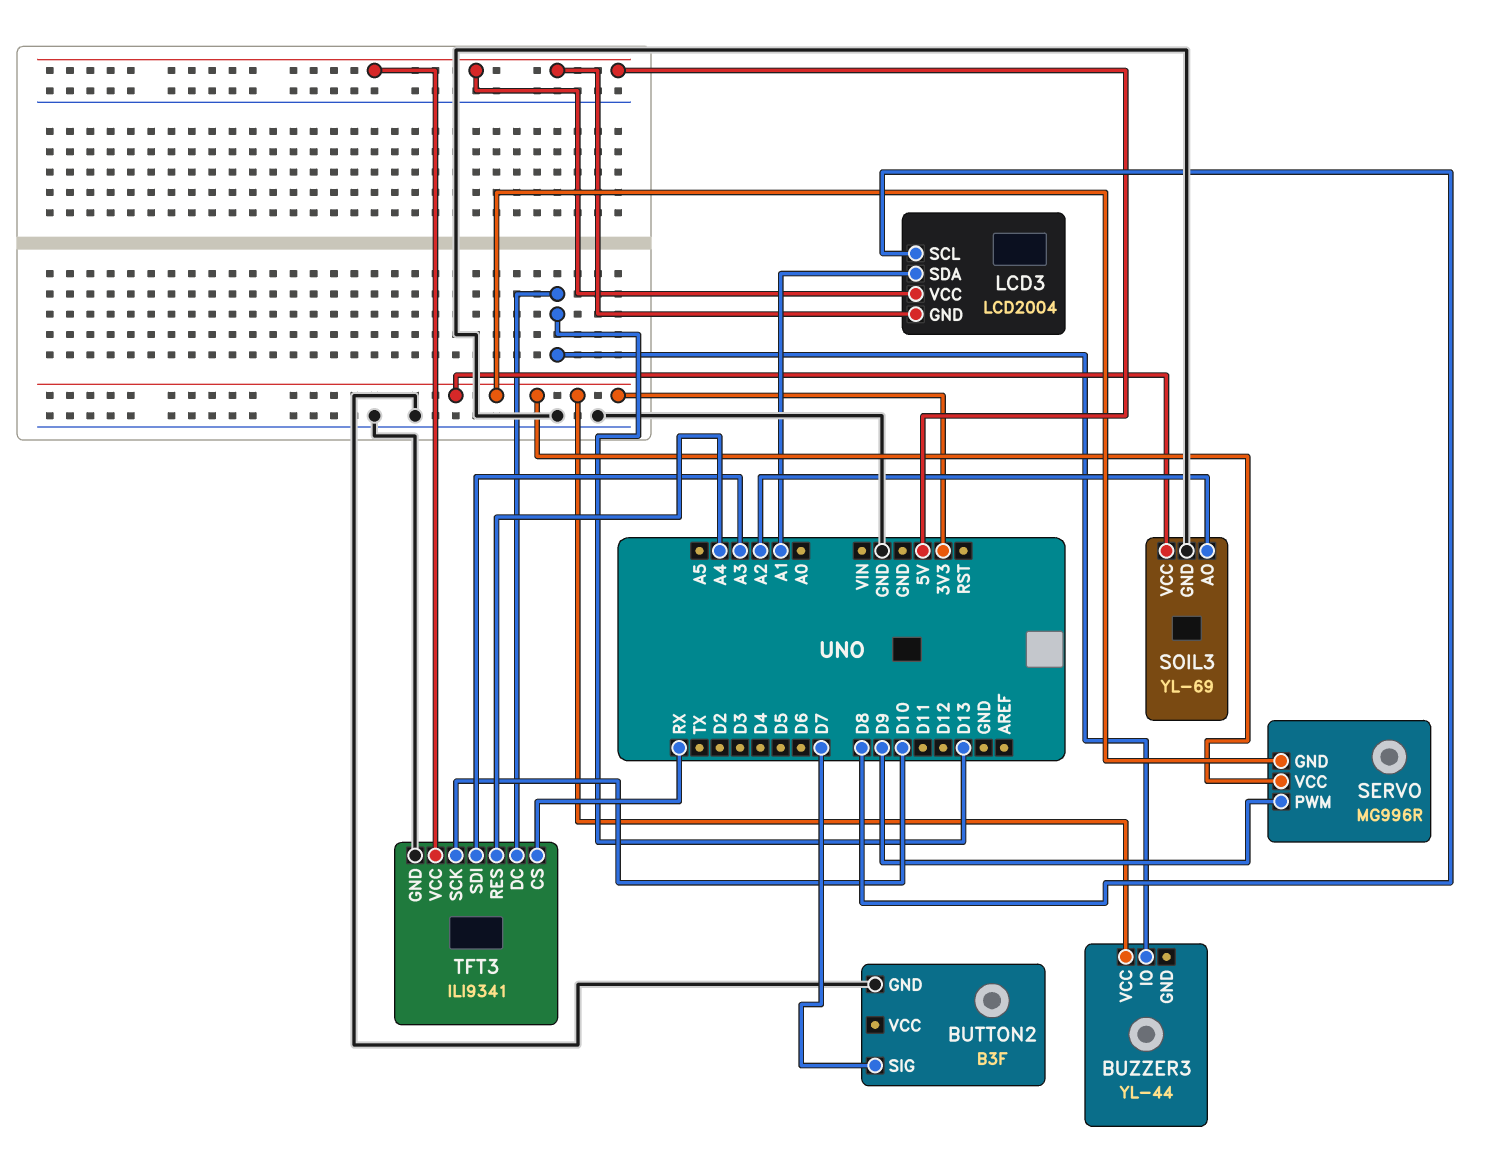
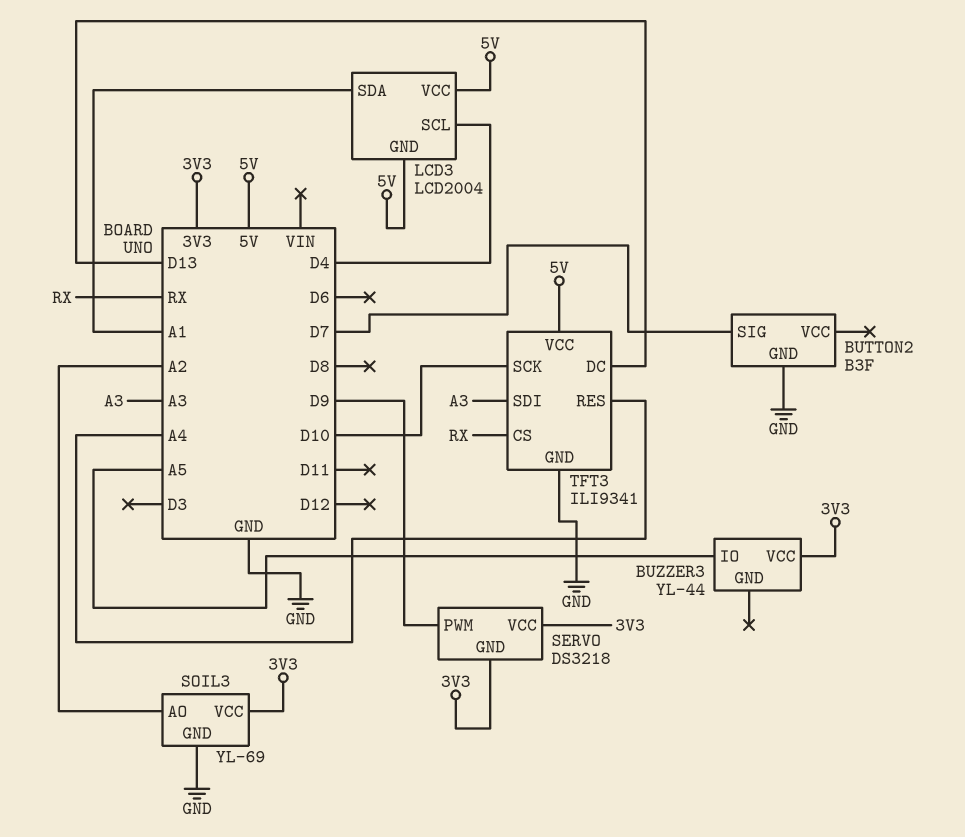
BUZZER3 pin IO: D13 -> A5
LCD3 pin SCL: D8 -> D4
SERVO: MG996R -> DS3218

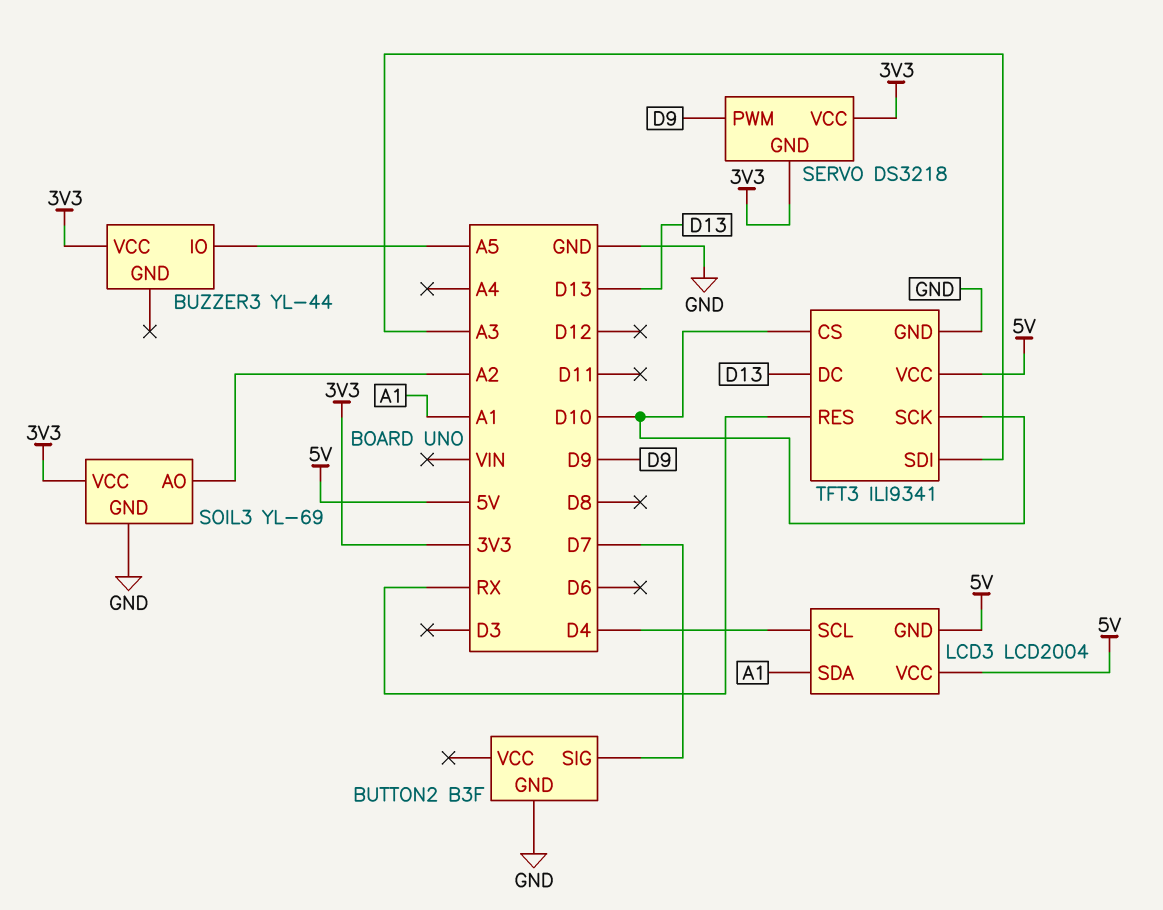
TFT3 pin CS: RX -> D10
TFT3 pin RES: A4 -> RX

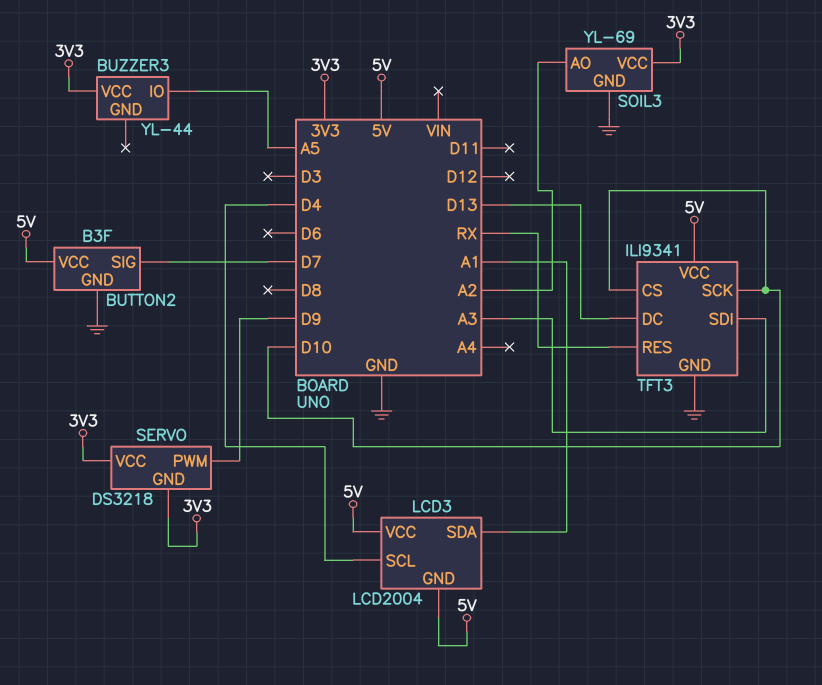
BUTTON2 pin VCC: none -> 5V

